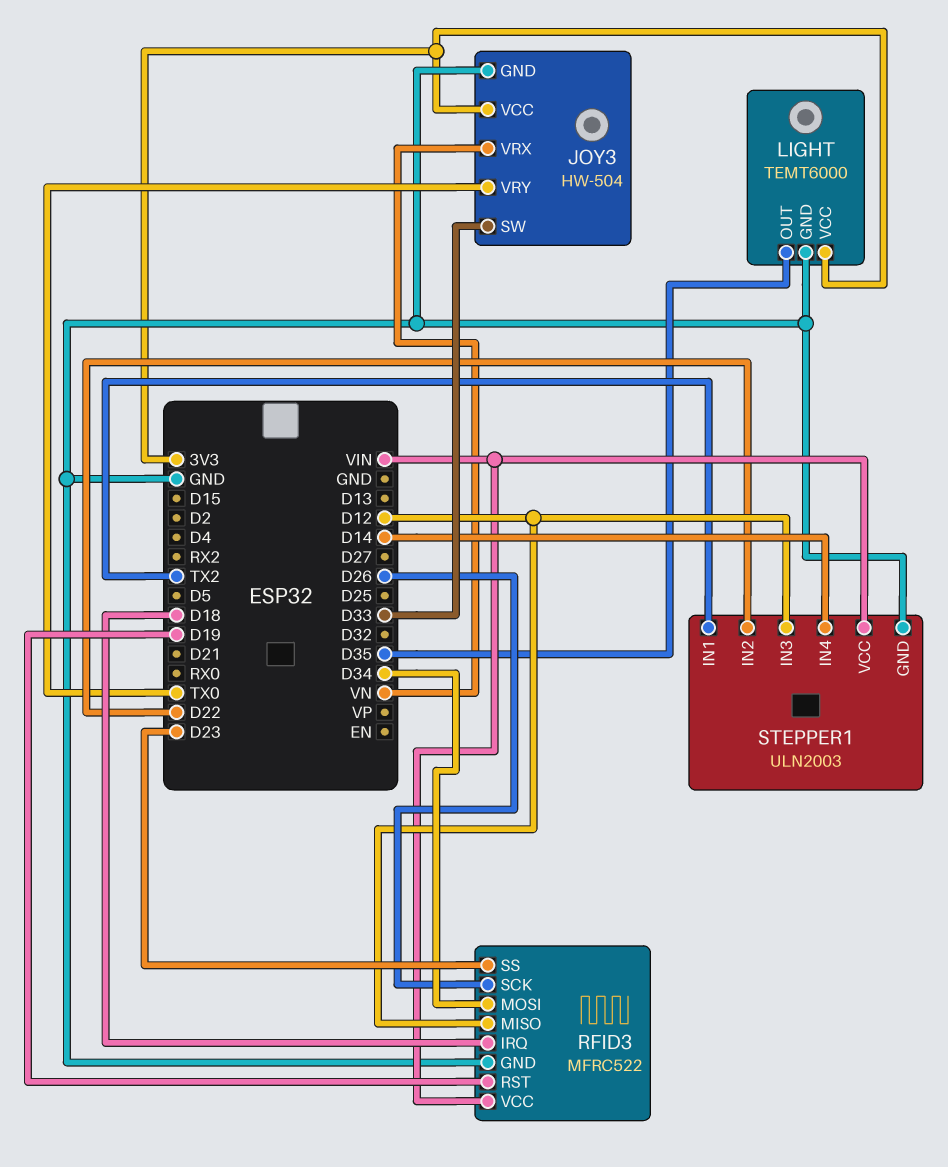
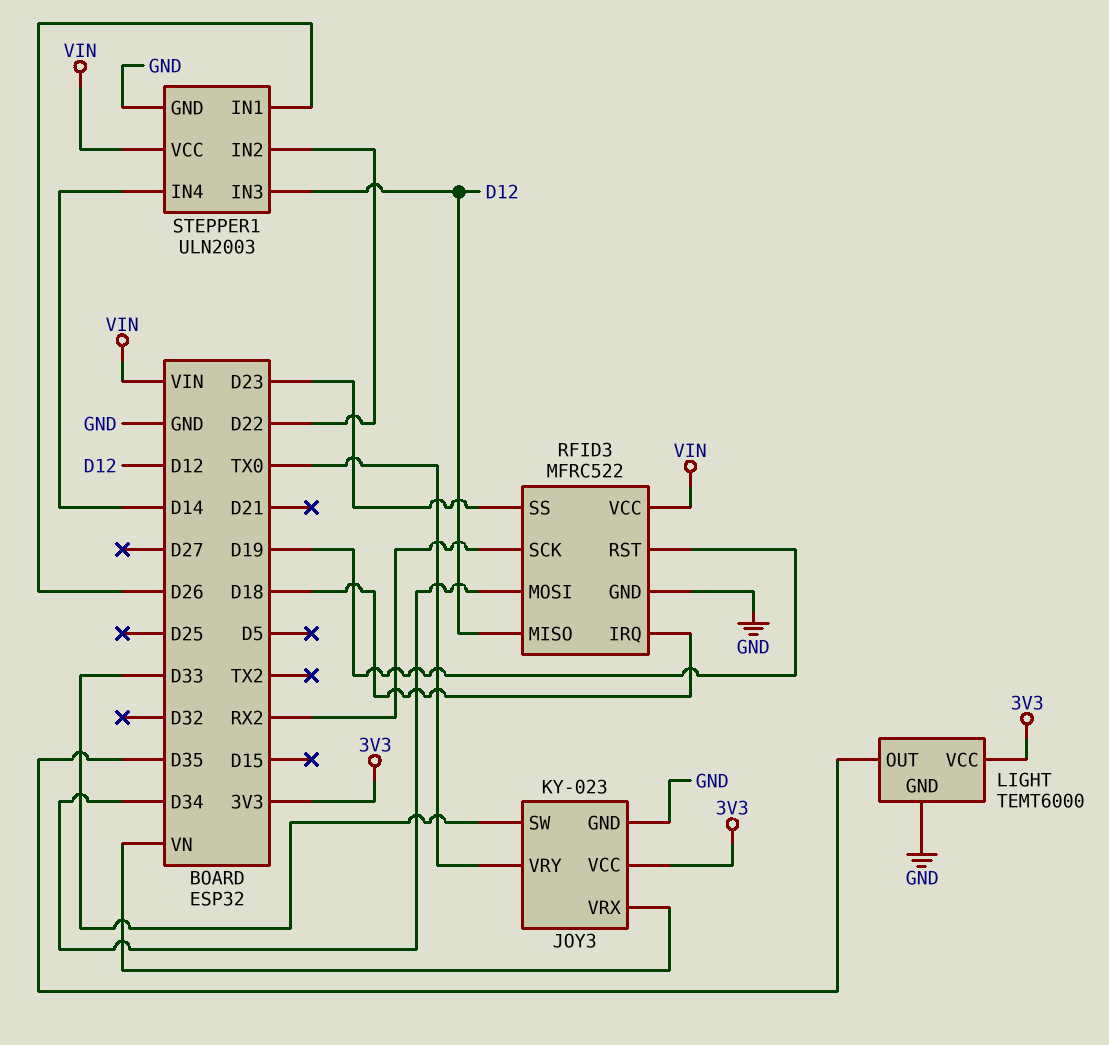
JOY3: HW-504 -> KY-023
RFID3 pin SCK: D26 -> RX2
STEPPER1 pin IN1: TX2 -> D26

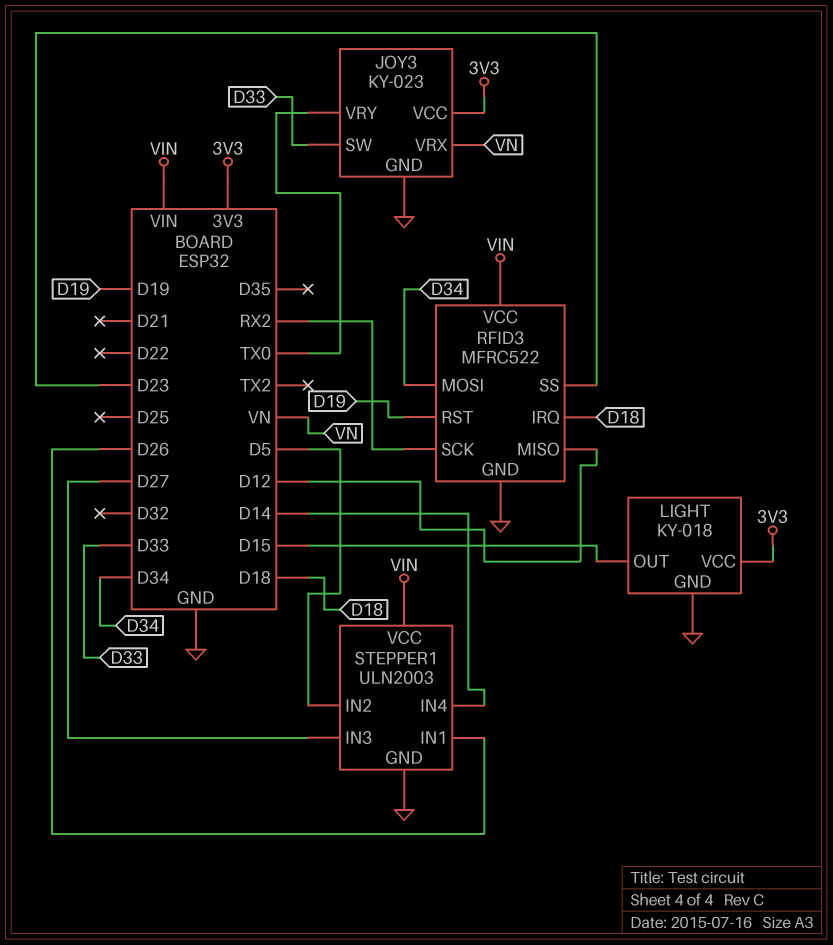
LIGHT: TEMT6000 -> KY-018
LIGHT pin OUT: D35 -> D15
STEPPER1 pin IN2: D22 -> D5
STEPPER1 pin IN3: D12 -> D27

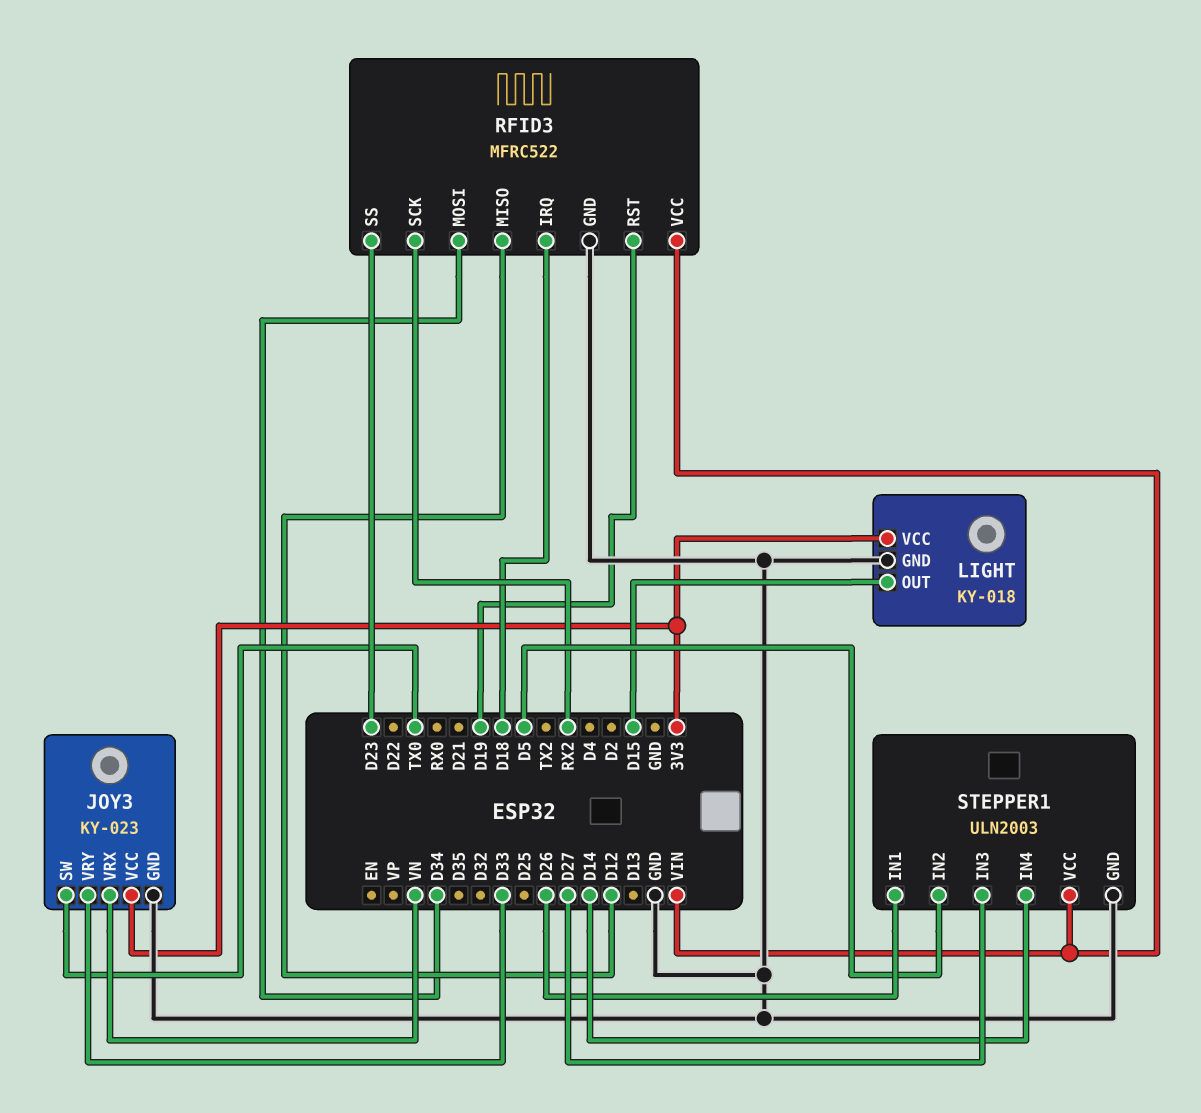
JOY3 pin SW: D33 -> TX0
JOY3 pin VRY: TX0 -> D33

